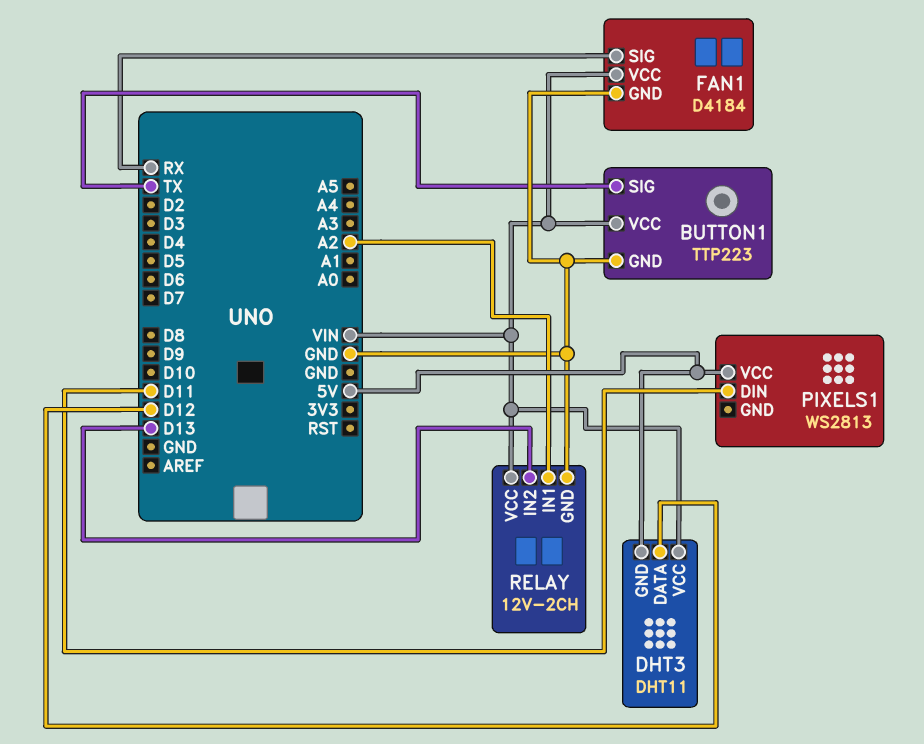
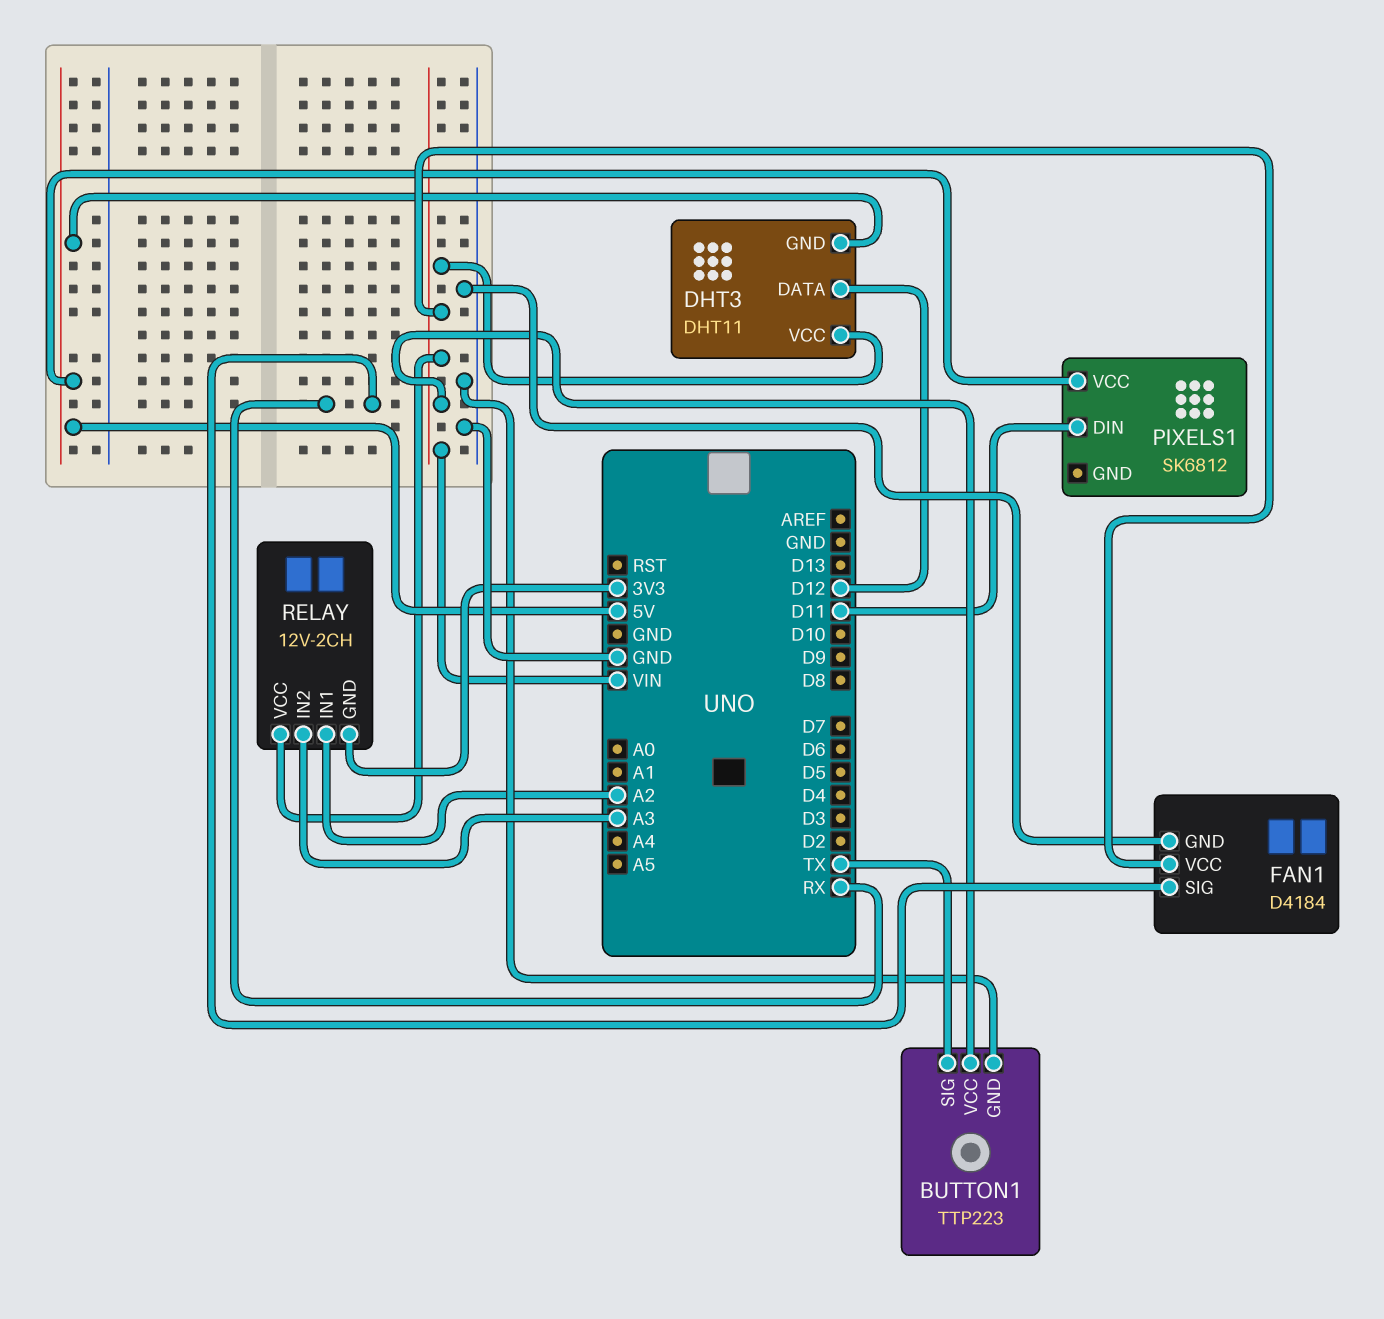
PIXELS1: WS2813 -> SK6812
RELAY pin GND: GND -> 3V3
RELAY pin IN2: D13 -> A3

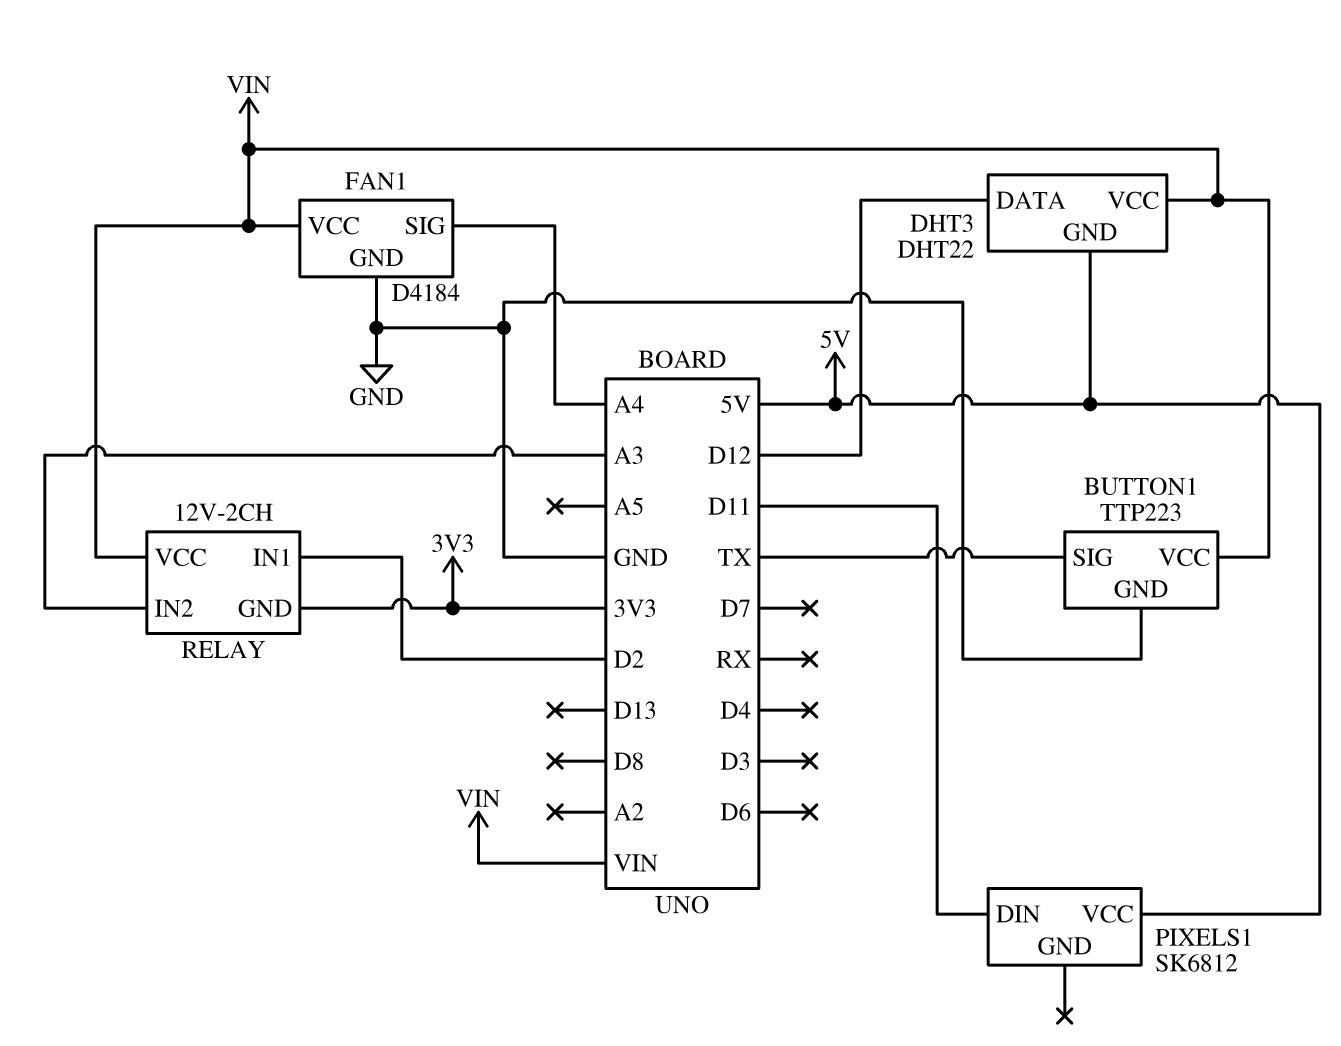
DHT3: DHT11 -> DHT22
FAN1 pin SIG: RX -> A4
RELAY pin IN1: A2 -> D2

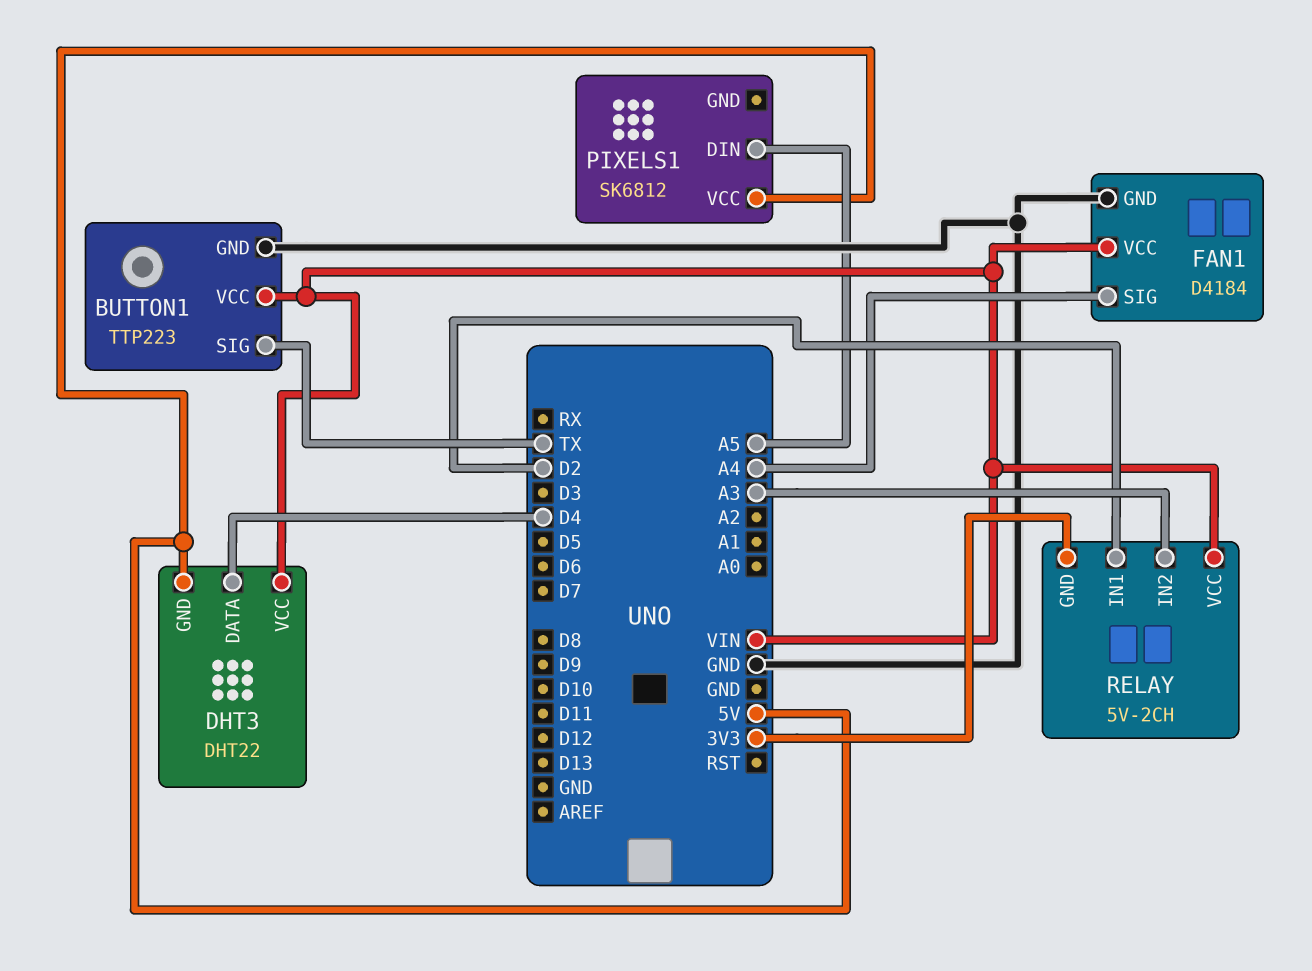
DHT3 pin DATA: D12 -> D4
PIXELS1 pin DIN: D11 -> A5
RELAY: 12V-2CH -> 5V-2CH

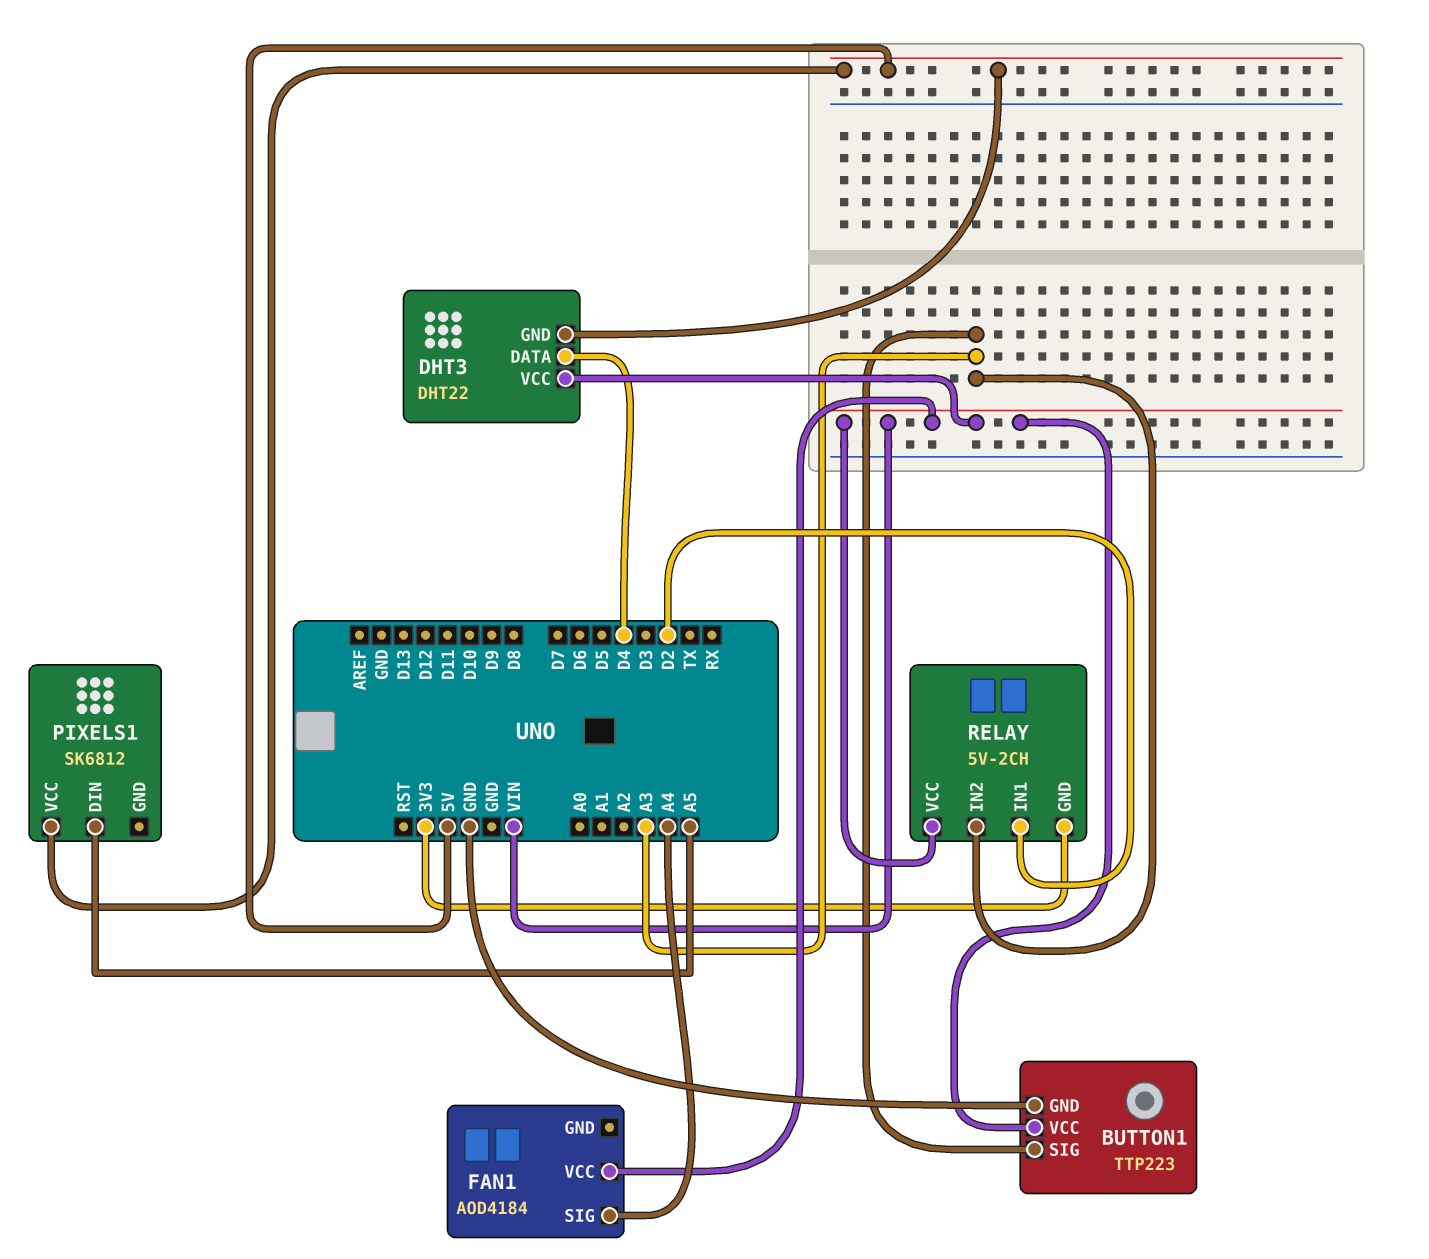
BUTTON1 pin SIG: TX -> A3
FAN1: D4184 -> AOD4184
FAN1 pin GND: GND -> none

